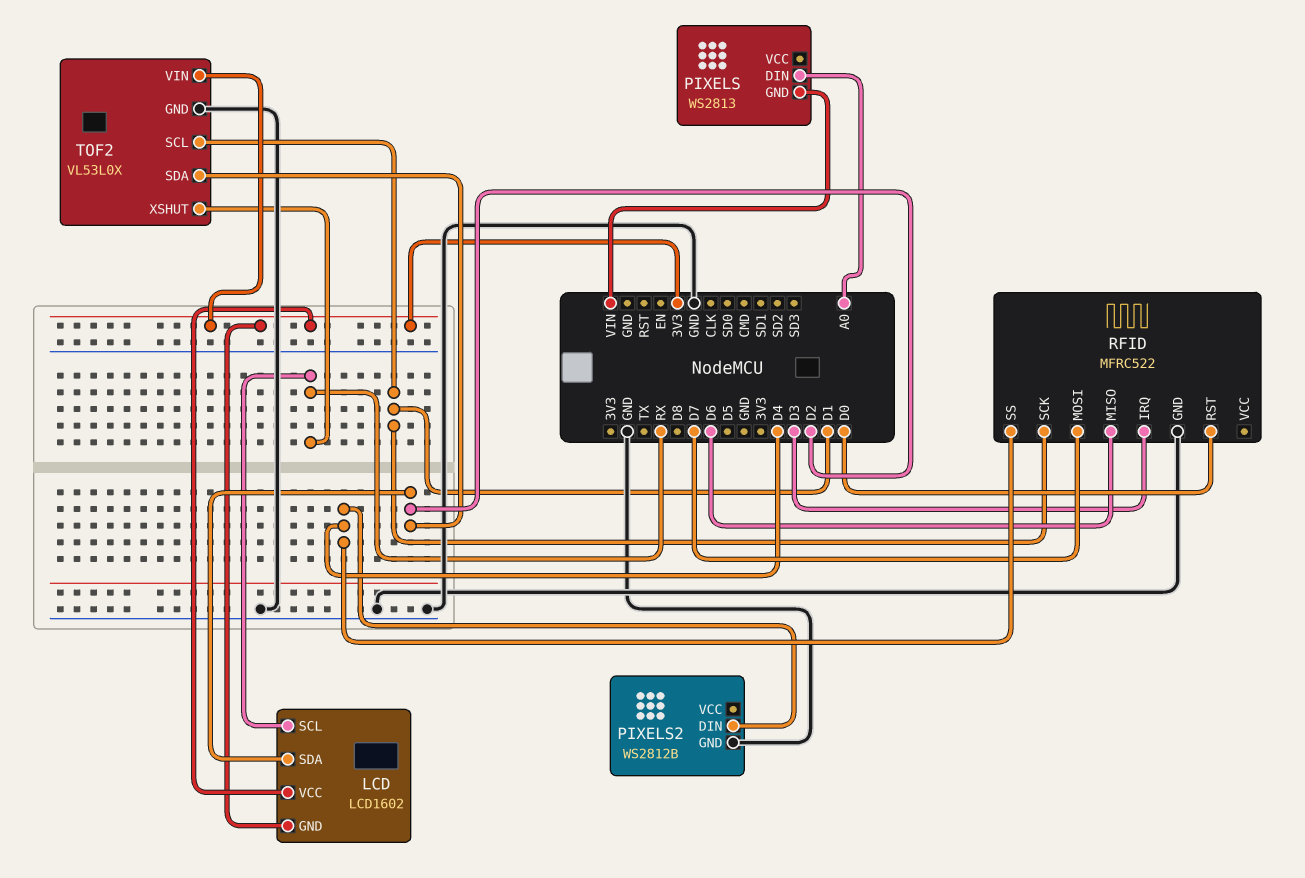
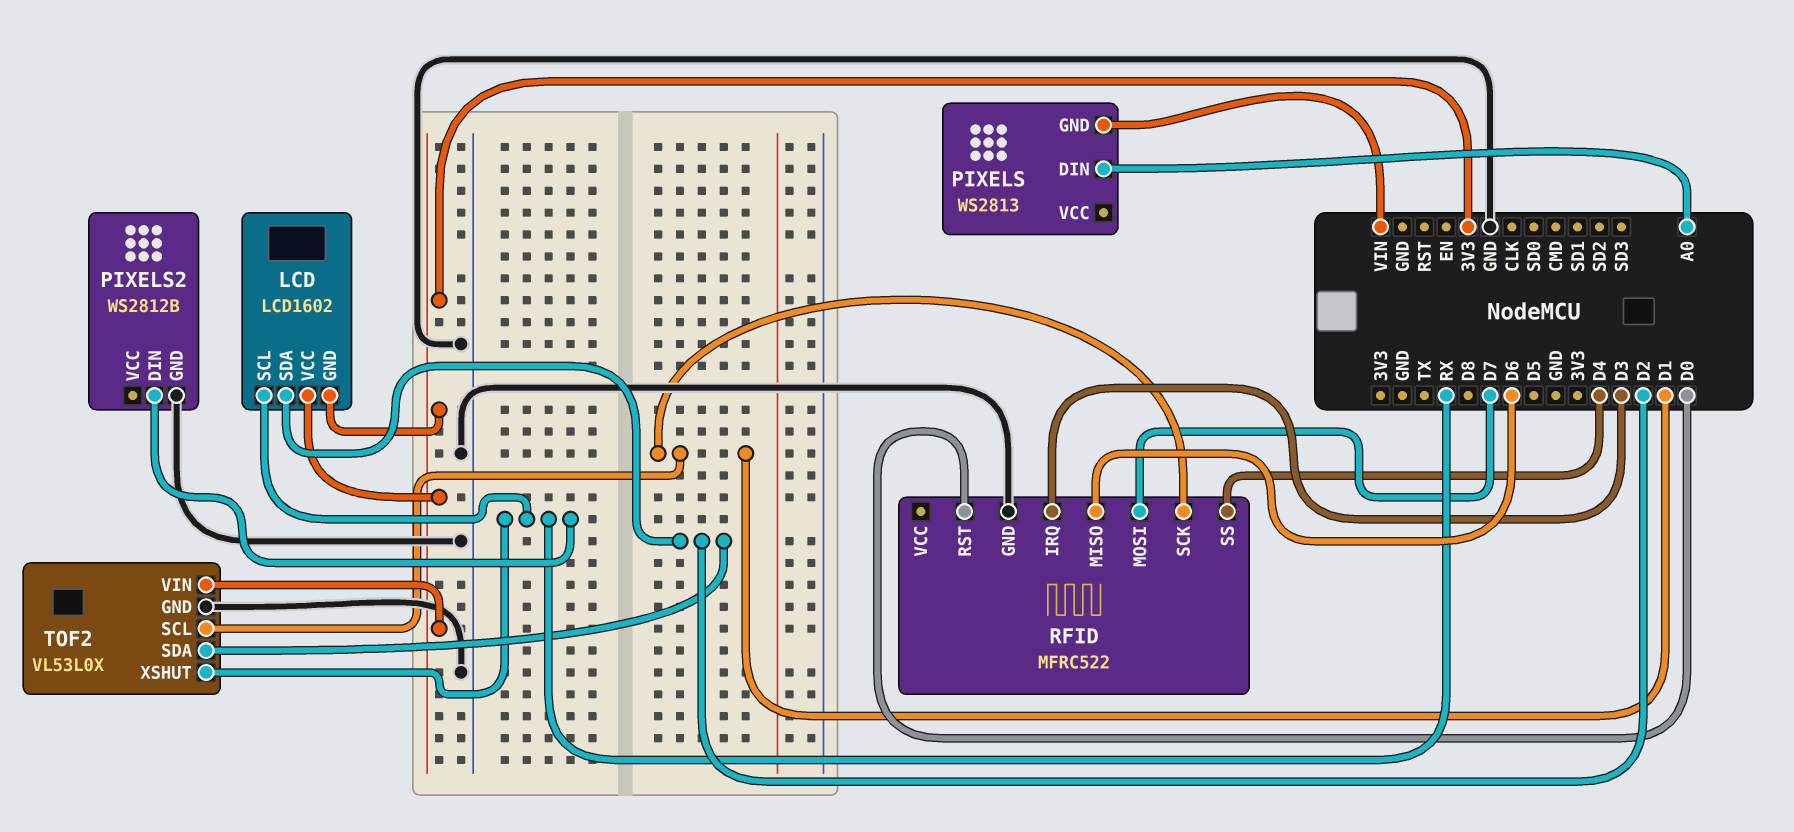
PIXELS2 pin DIN: D4 -> RX

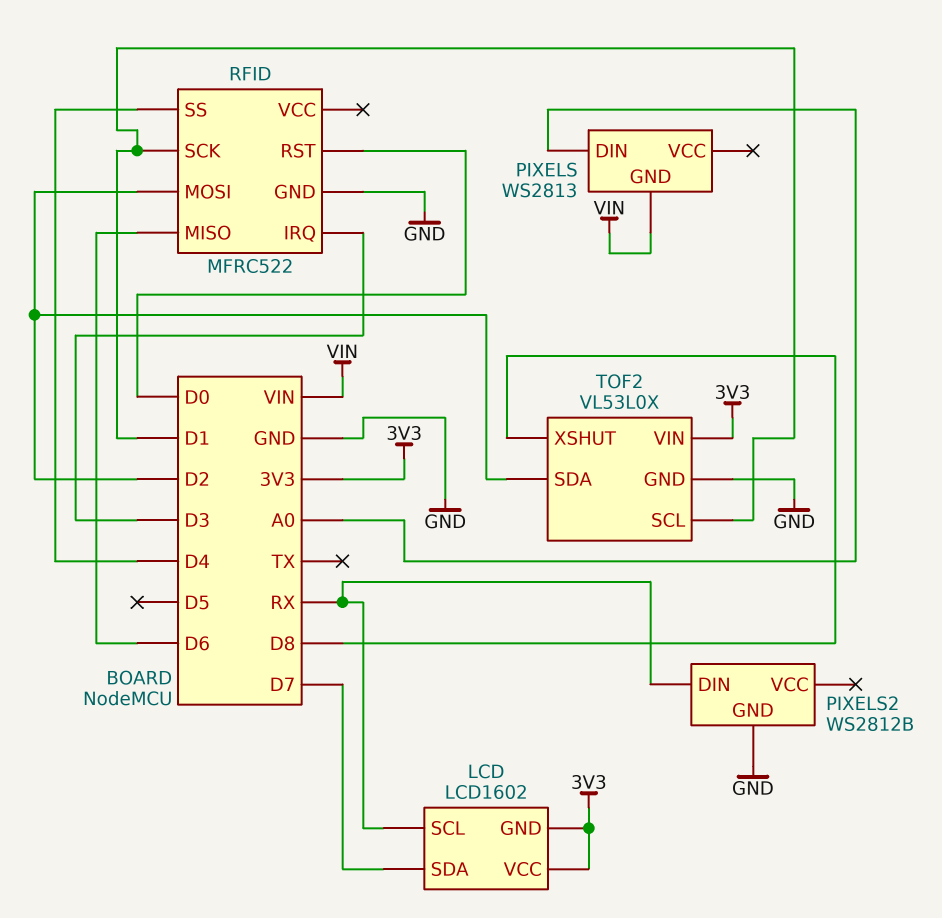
LCD pin SDA: D2 -> D7
RFID pin MOSI: D7 -> D2
TOF2 pin XSHUT: RX -> D8

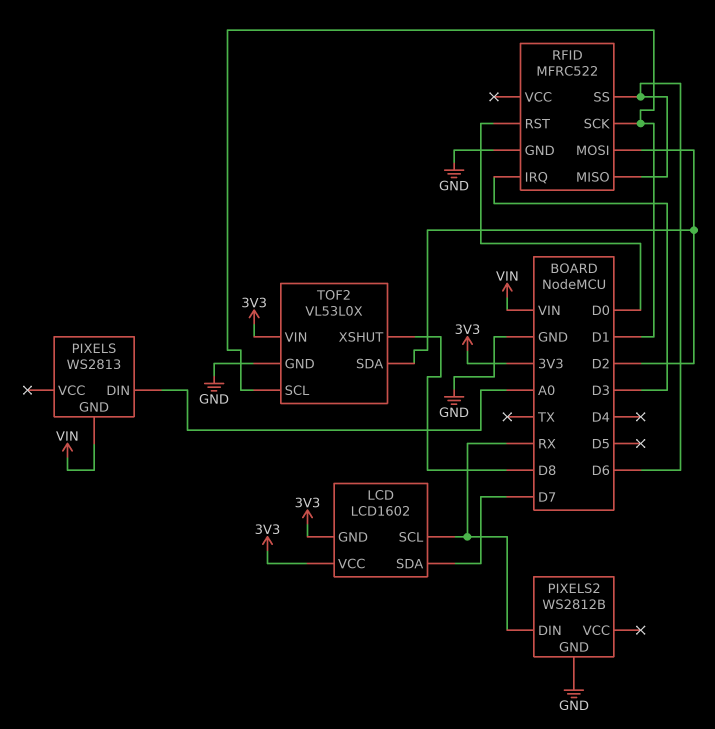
RFID pin SS: D4 -> D6

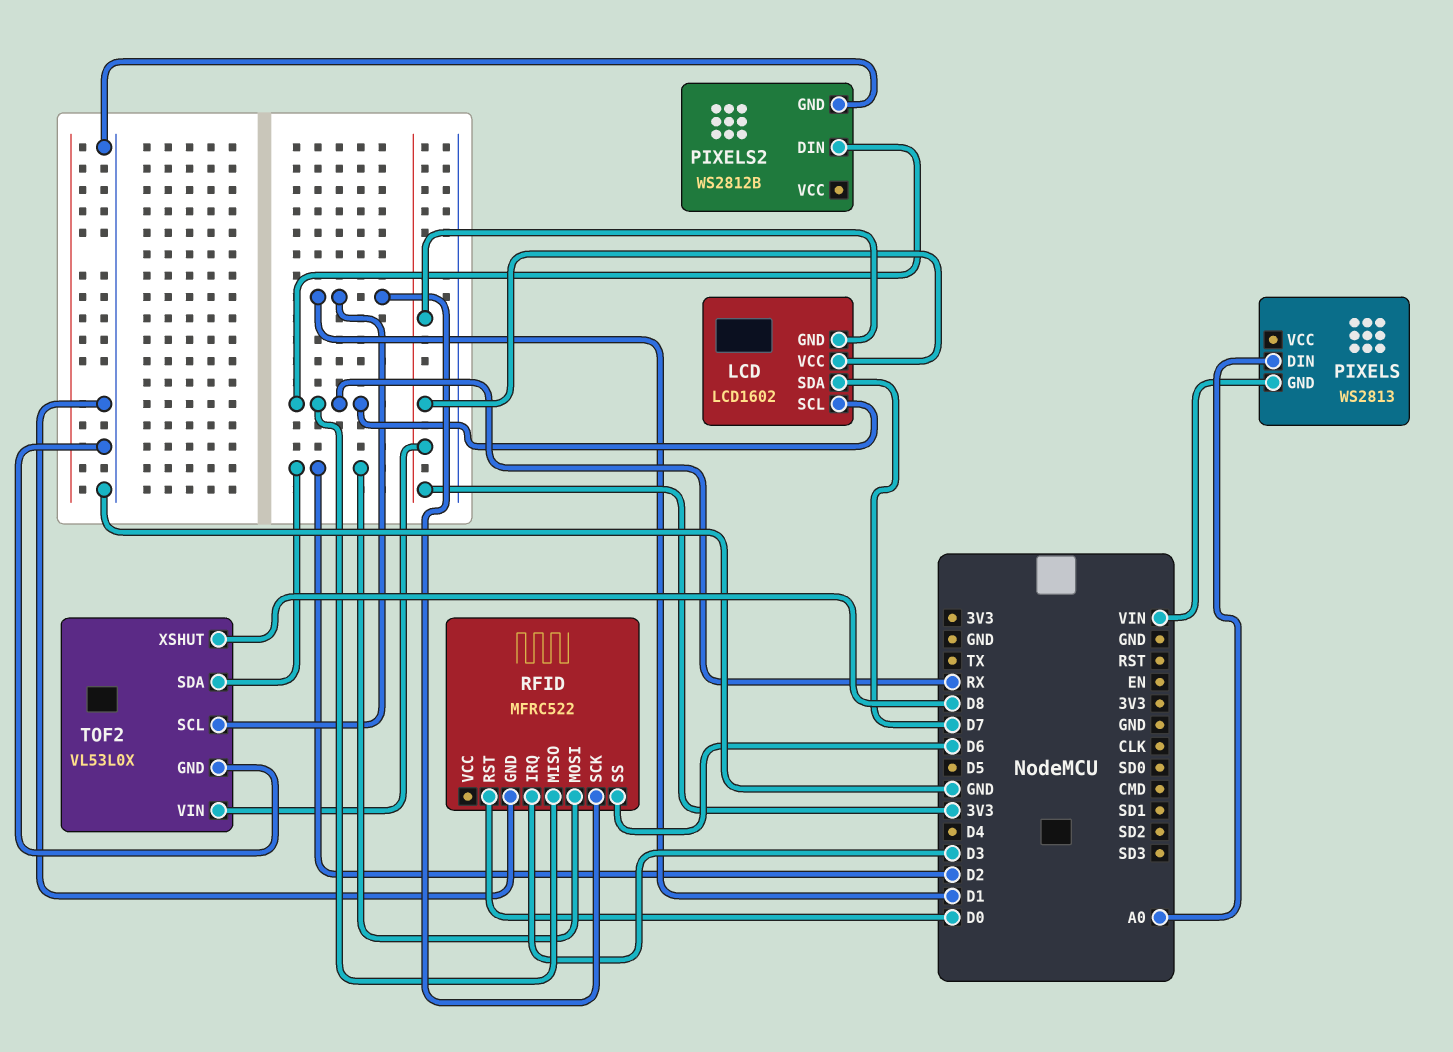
RFID pin MISO: D6 -> RX

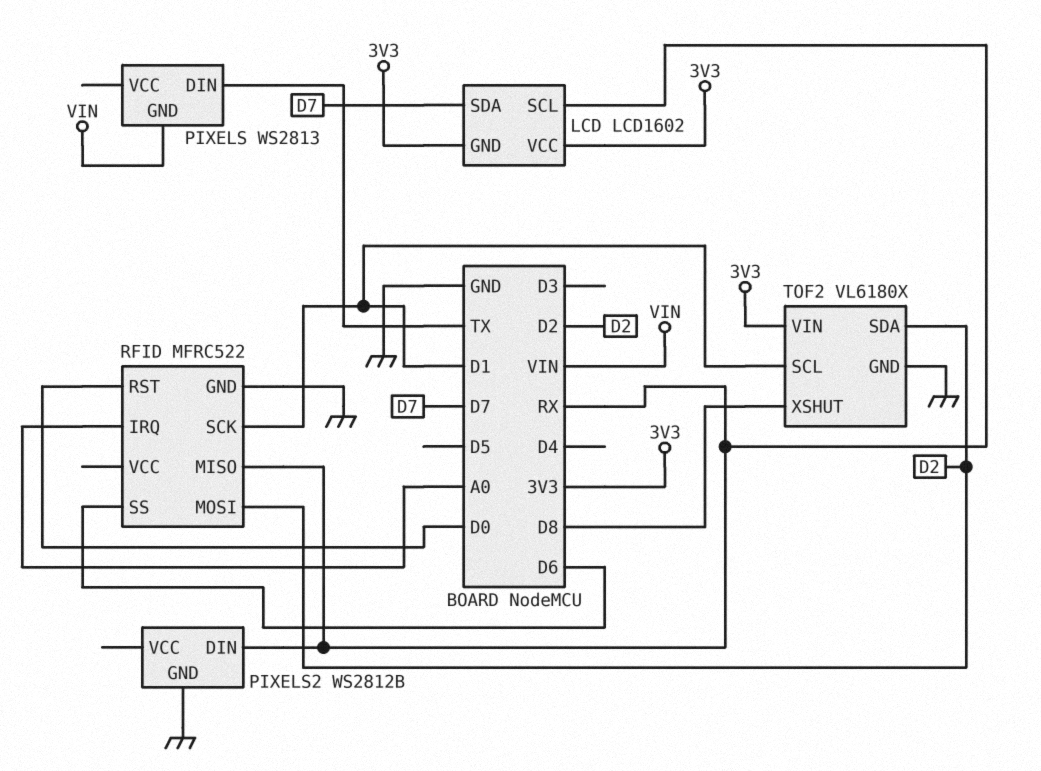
PIXELS pin DIN: A0 -> TX
RFID pin IRQ: D3 -> A0
TOF2: VL53L0X -> VL6180X

